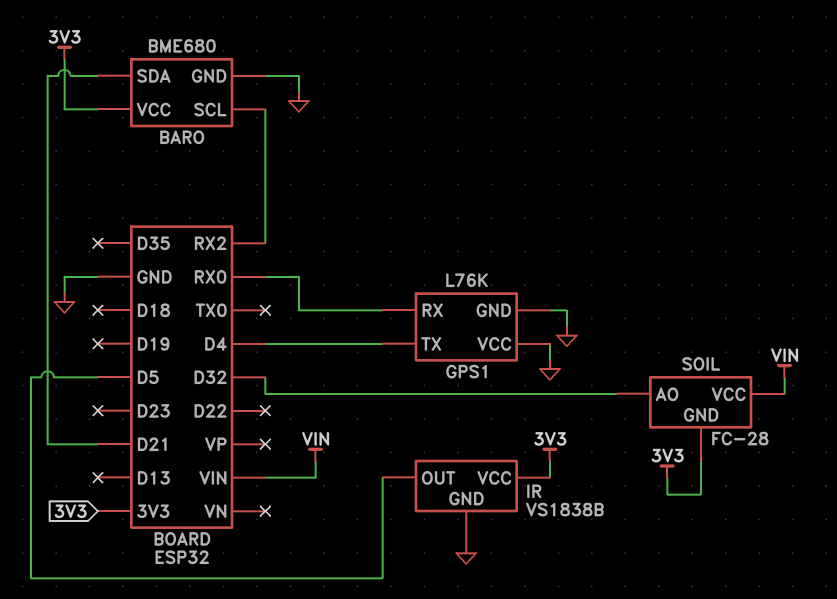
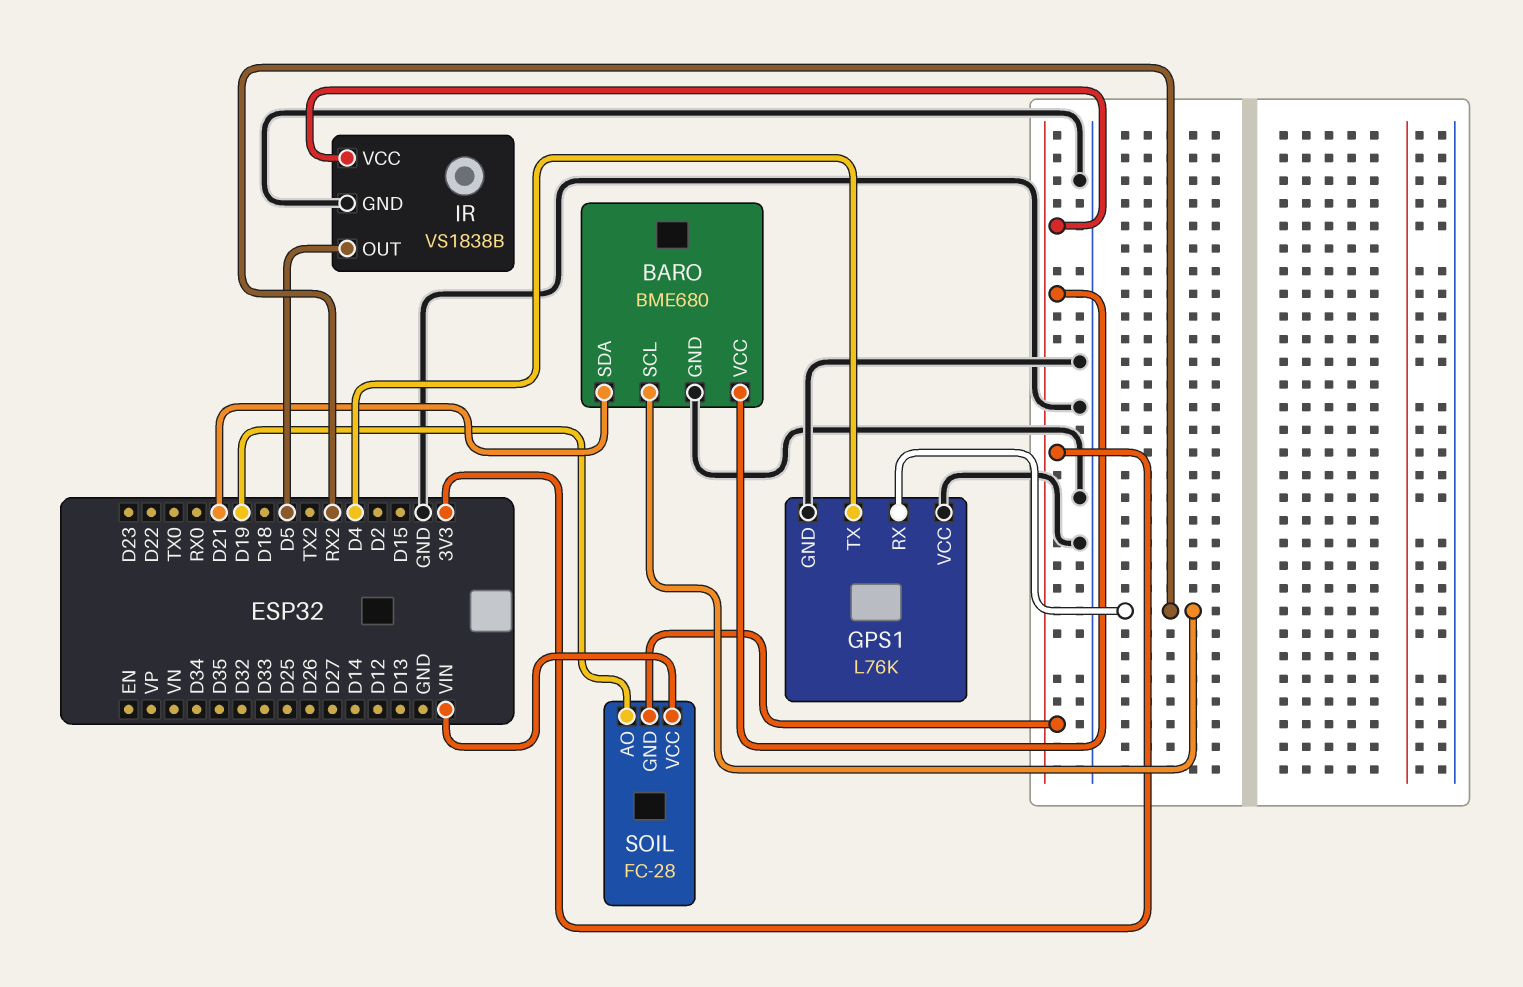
GPS1 pin RX: RX0 -> RX2
SOIL pin AO: D32 -> D19

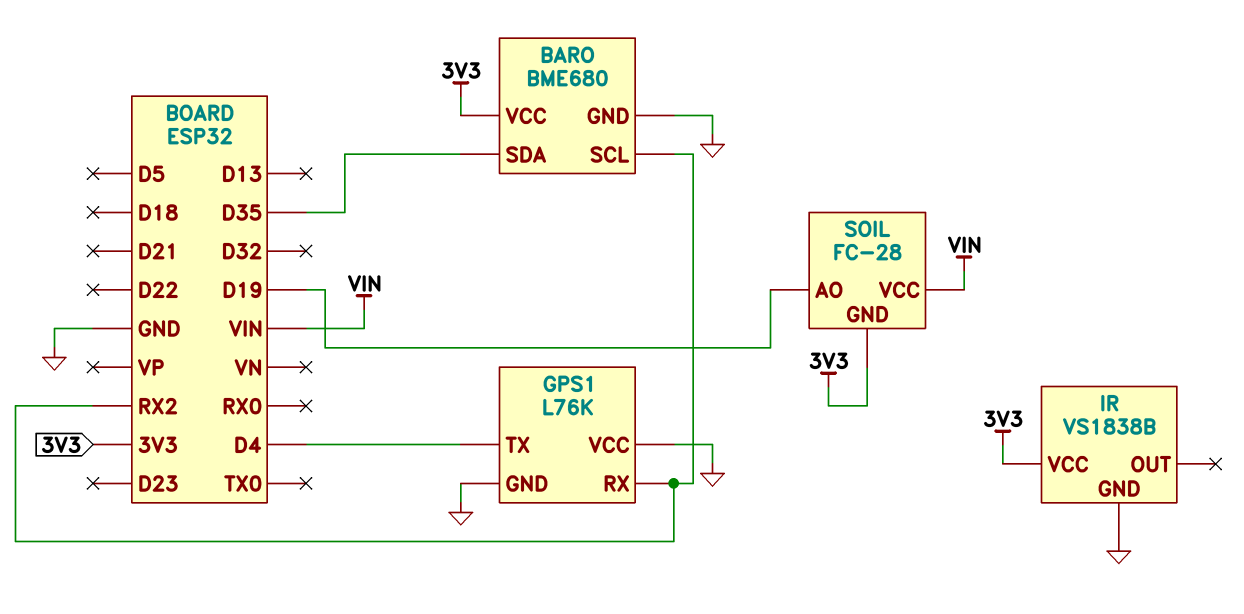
BARO pin SDA: D21 -> D35
IR pin OUT: D5 -> none

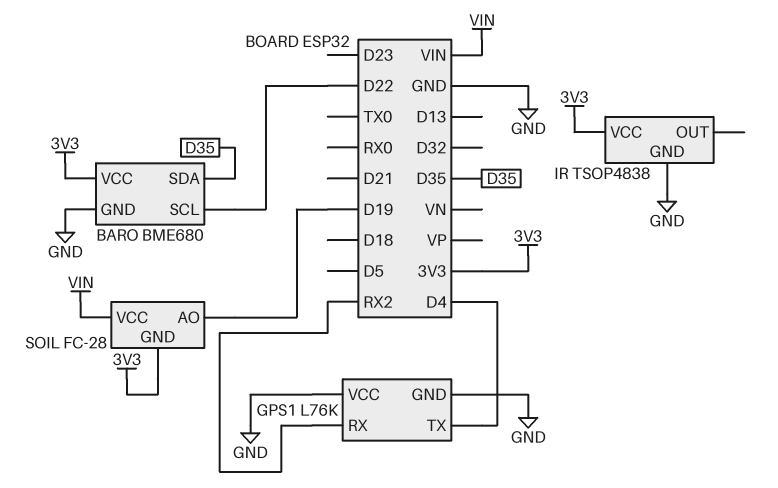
BARO pin SCL: RX2 -> D22
IR: VS1838B -> TSOP4838

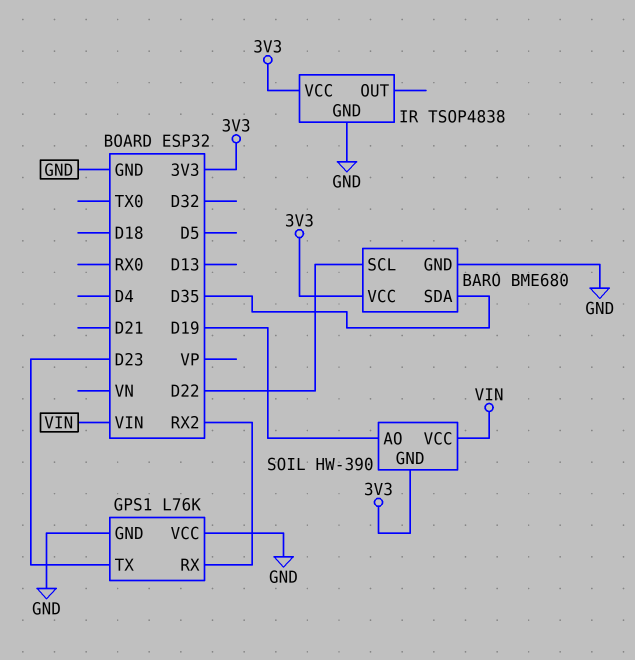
GPS1 pin TX: D4 -> D23
SOIL: FC-28 -> HW-390

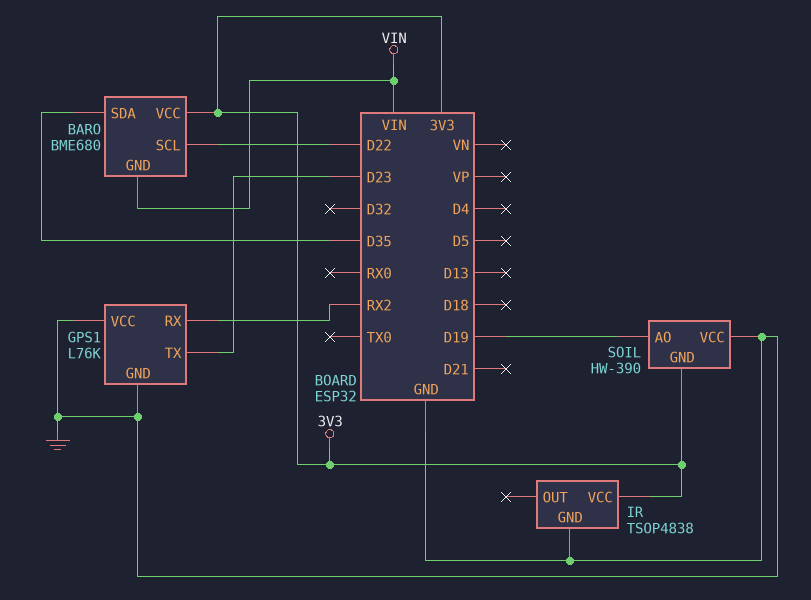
BARO pin GND: GND -> VIN
SOIL pin VCC: VIN -> GND

